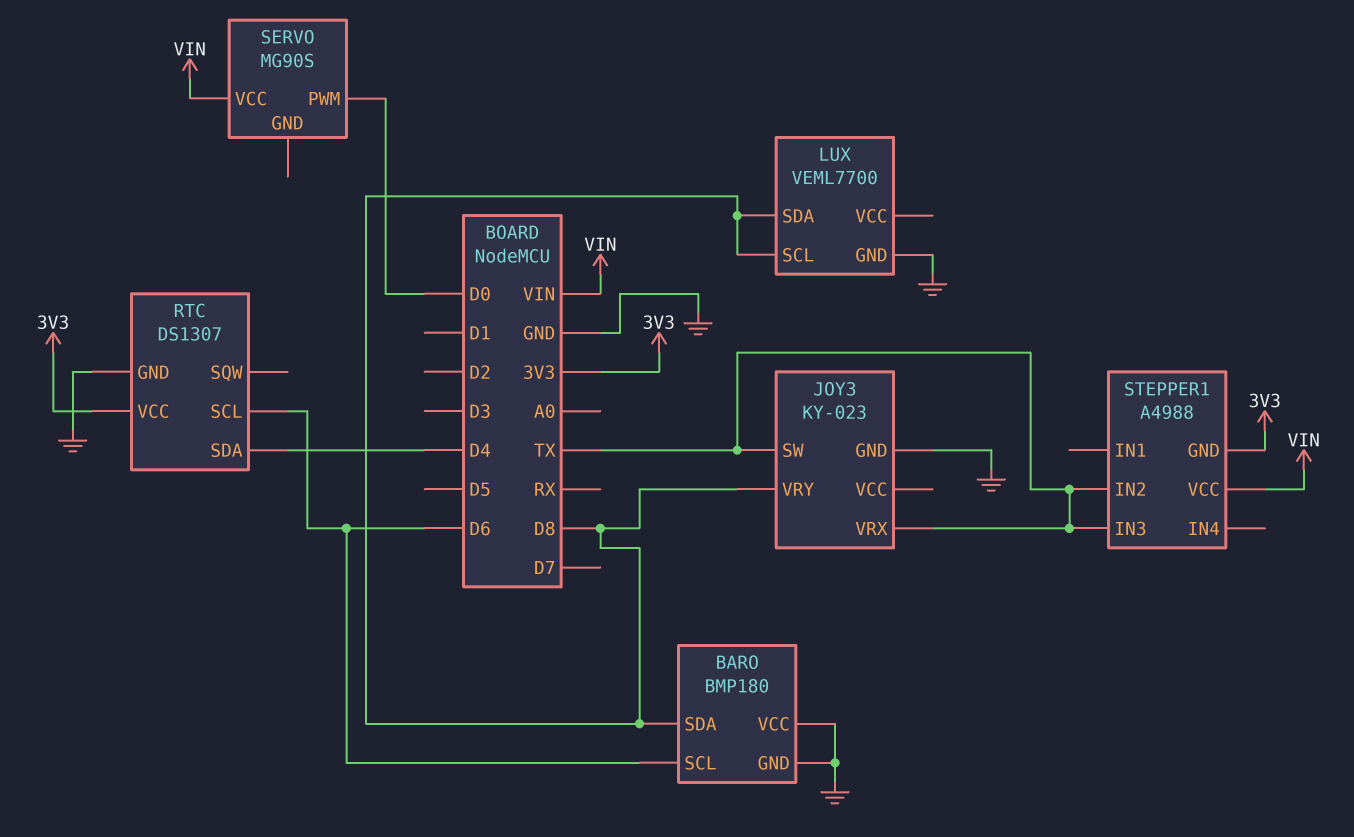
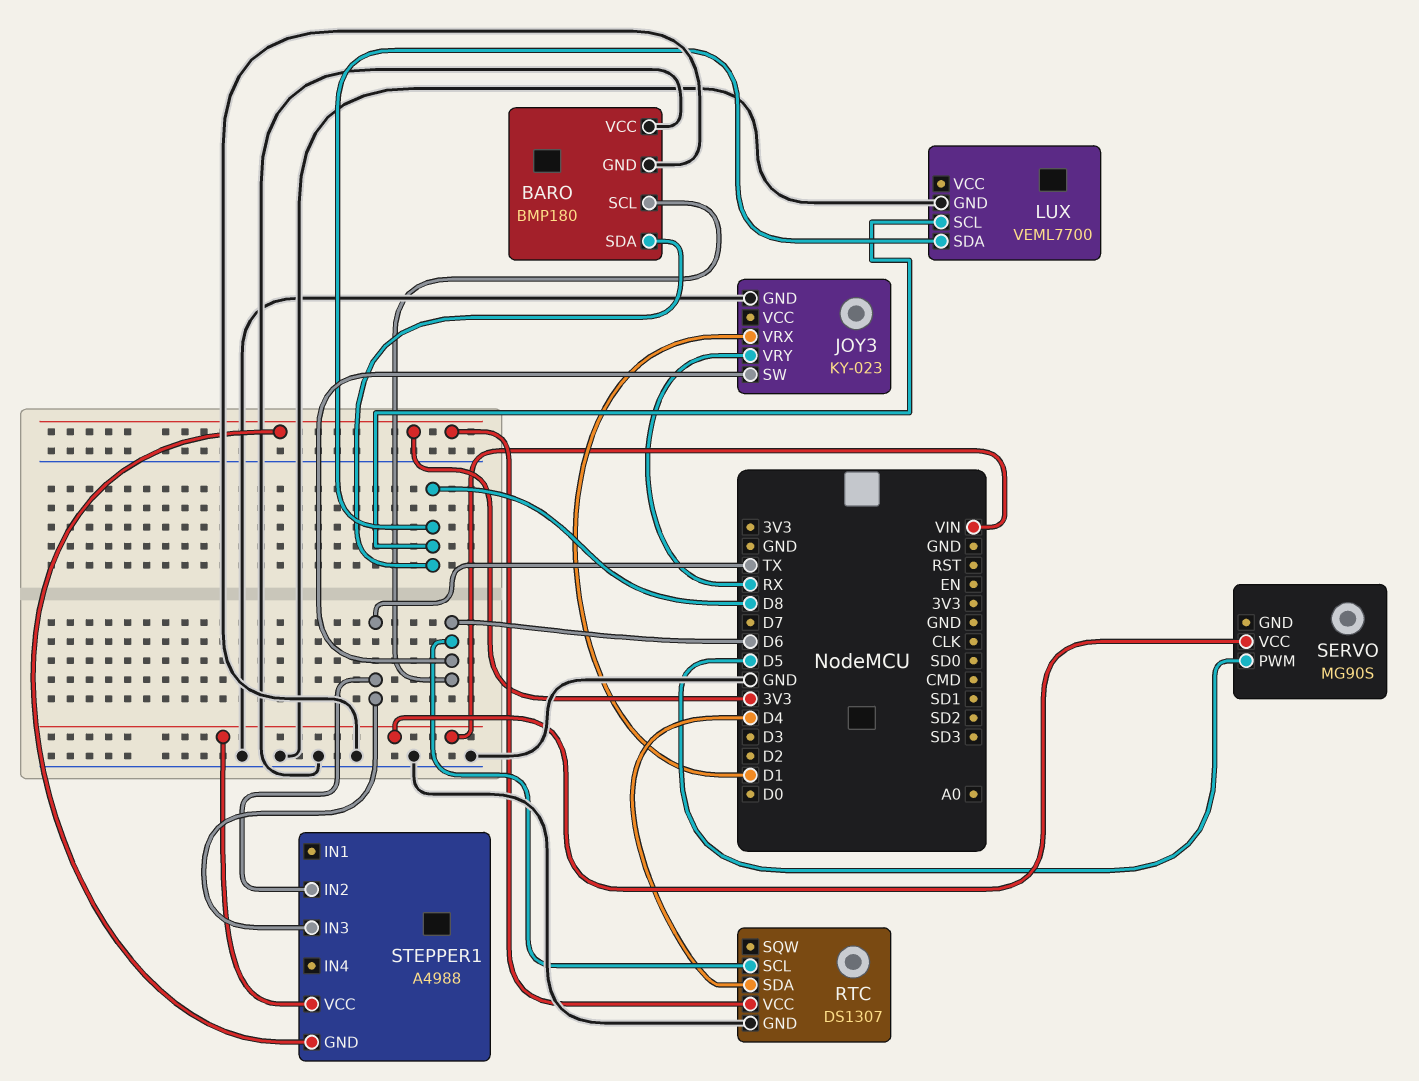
JOY3 pin SW: TX -> D6
JOY3 pin VRX: TX -> D1
JOY3 pin VRY: D8 -> RX
SERVO pin PWM: D0 -> D5

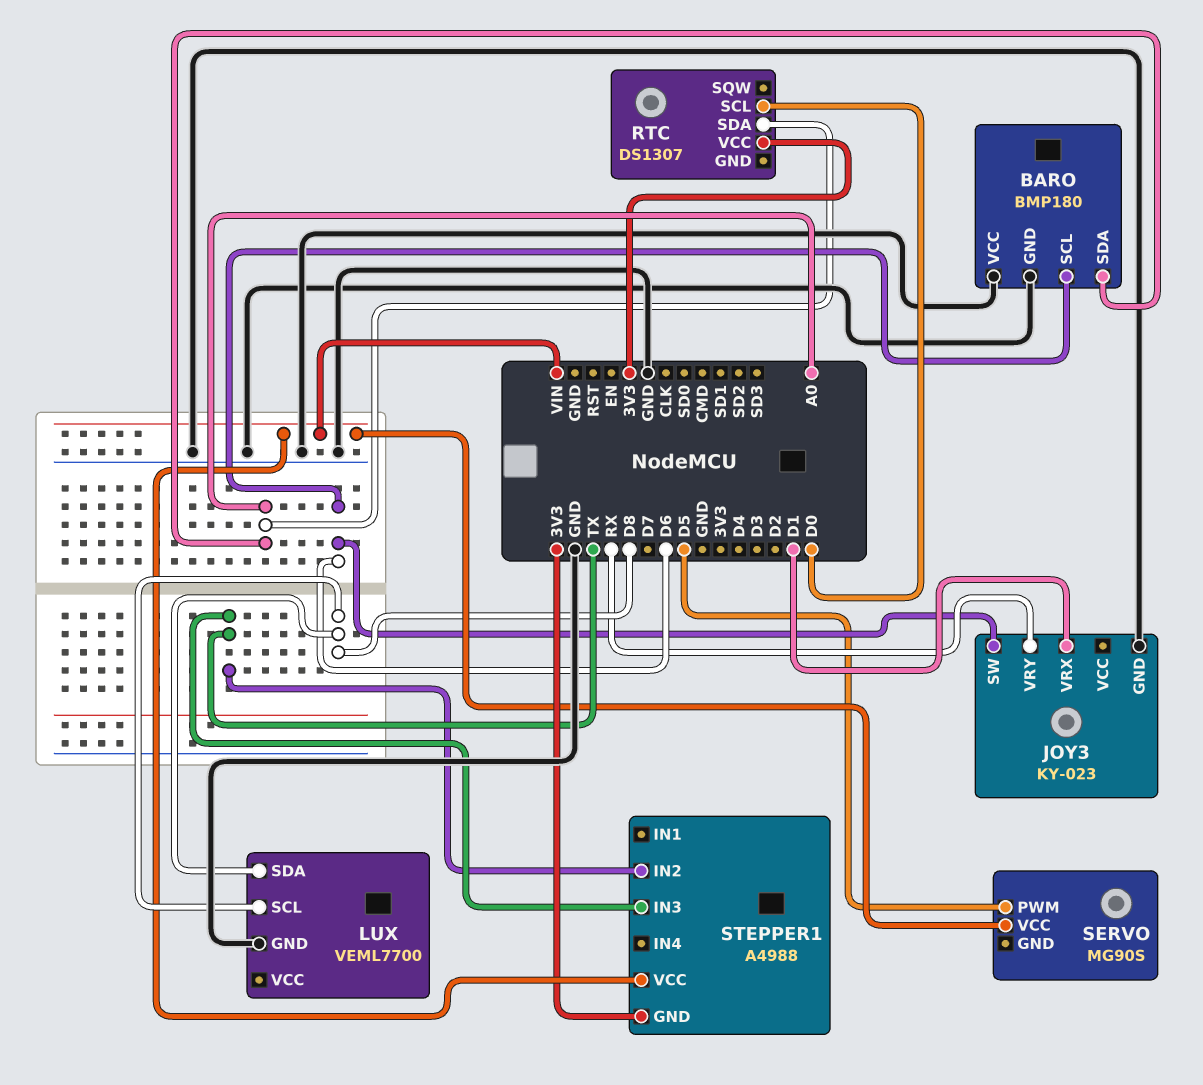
BARO pin SDA: D8 -> A0
RTC pin GND: GND -> none
RTC pin SCL: D6 -> D0
RTC pin SDA: D4 -> A0

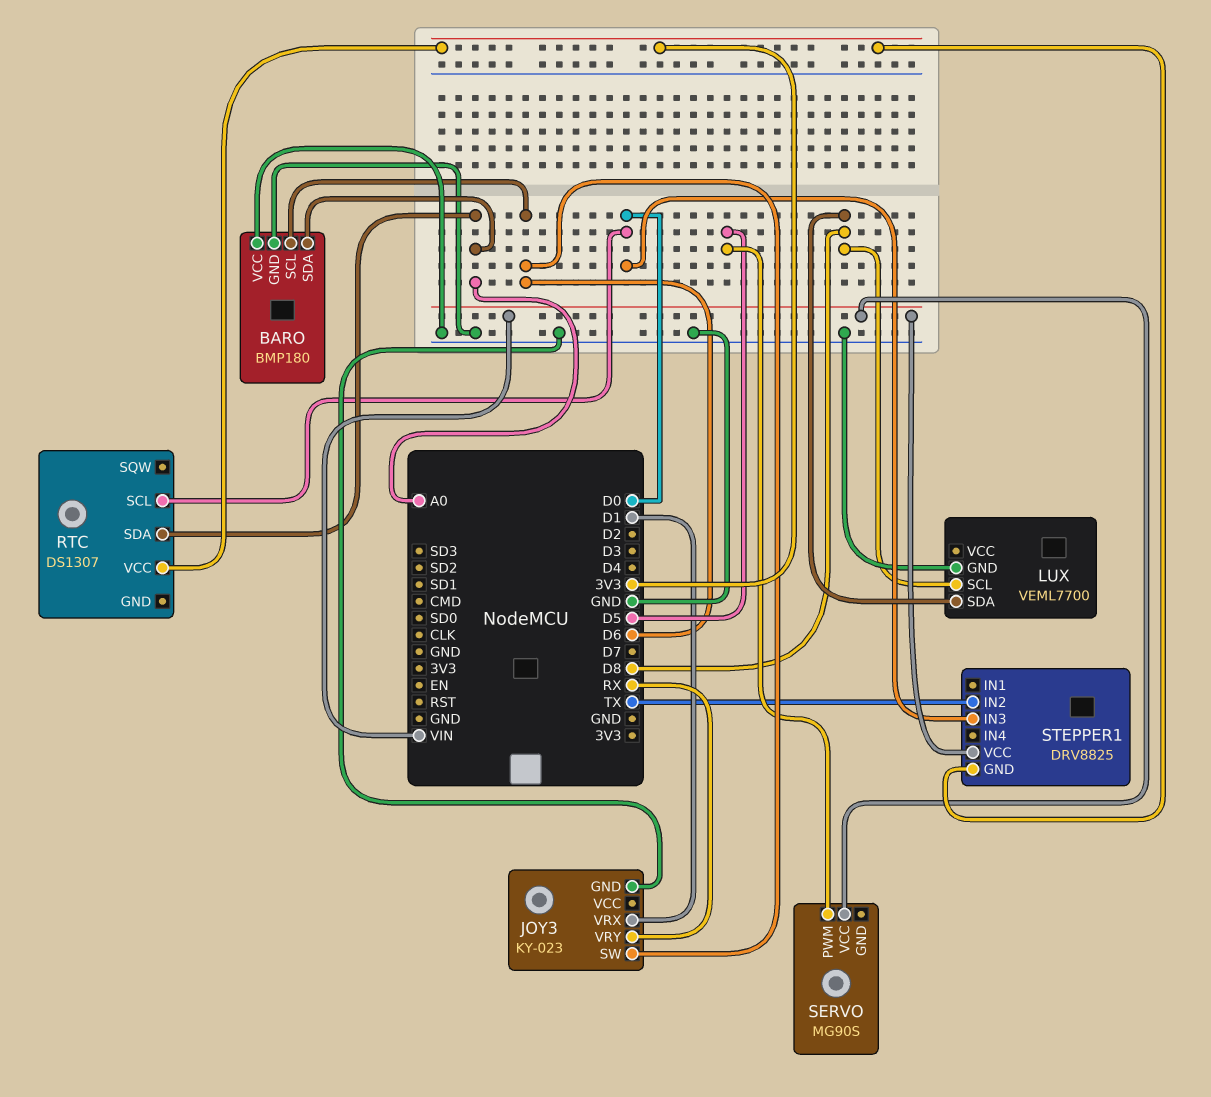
STEPPER1: A4988 -> DRV8825
STEPPER1 pin IN3: TX -> D0

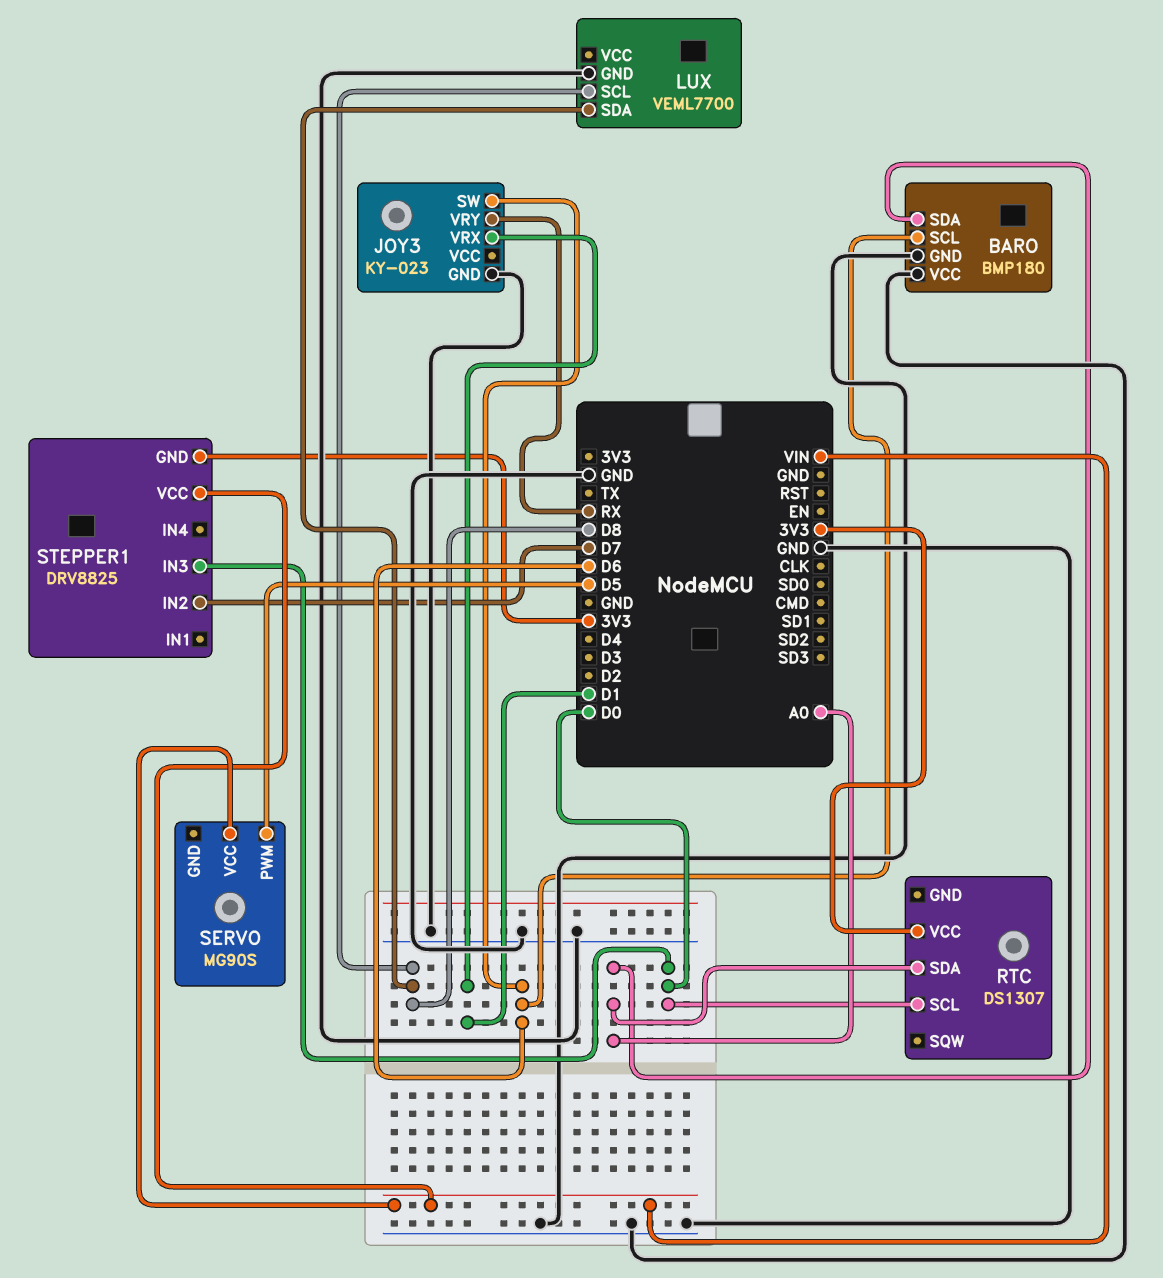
STEPPER1 pin IN2: TX -> D7

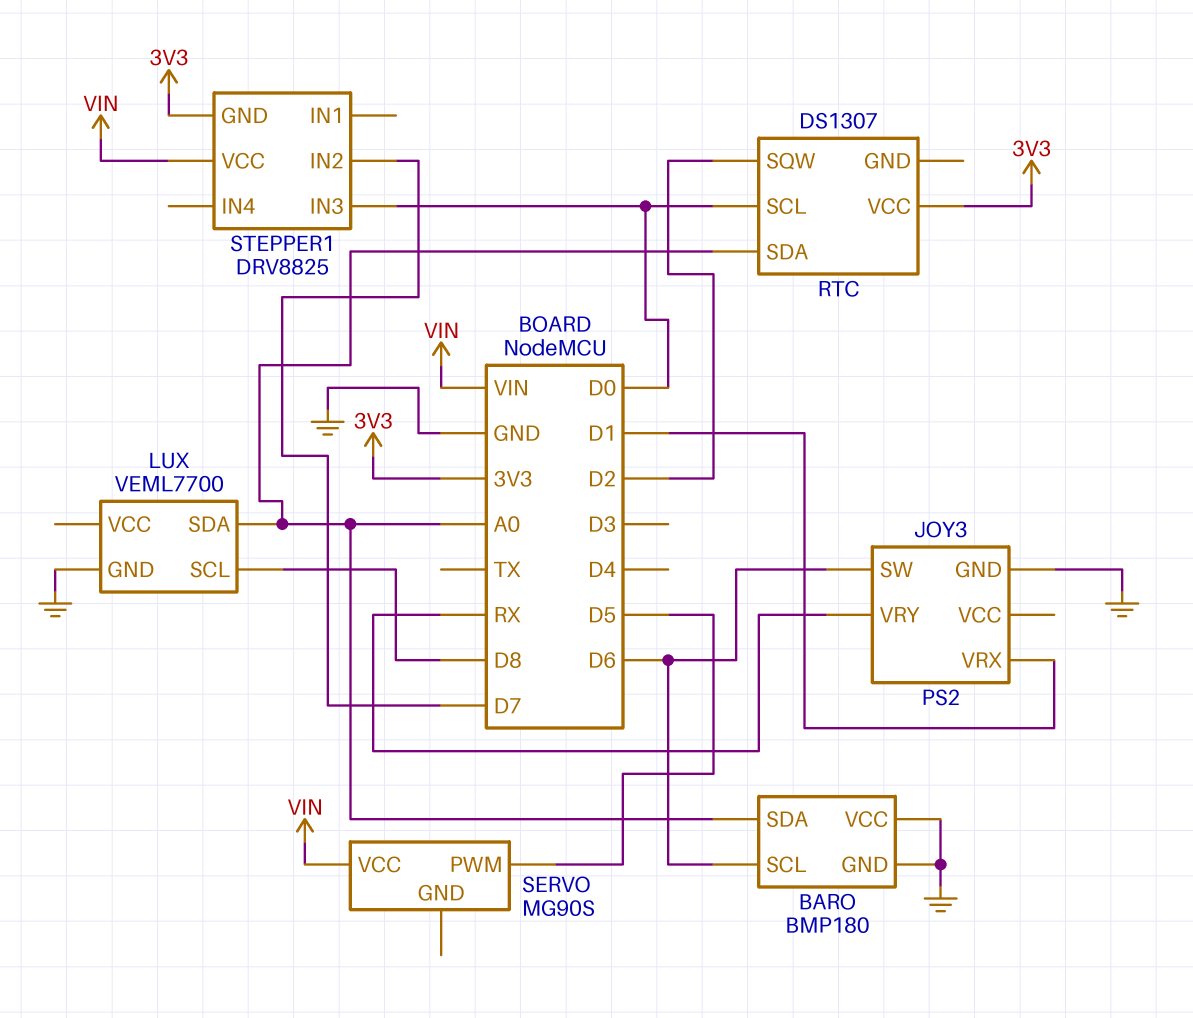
JOY3: KY-023 -> PS2
LUX pin SDA: D8 -> A0
RTC pin SQW: none -> D2

